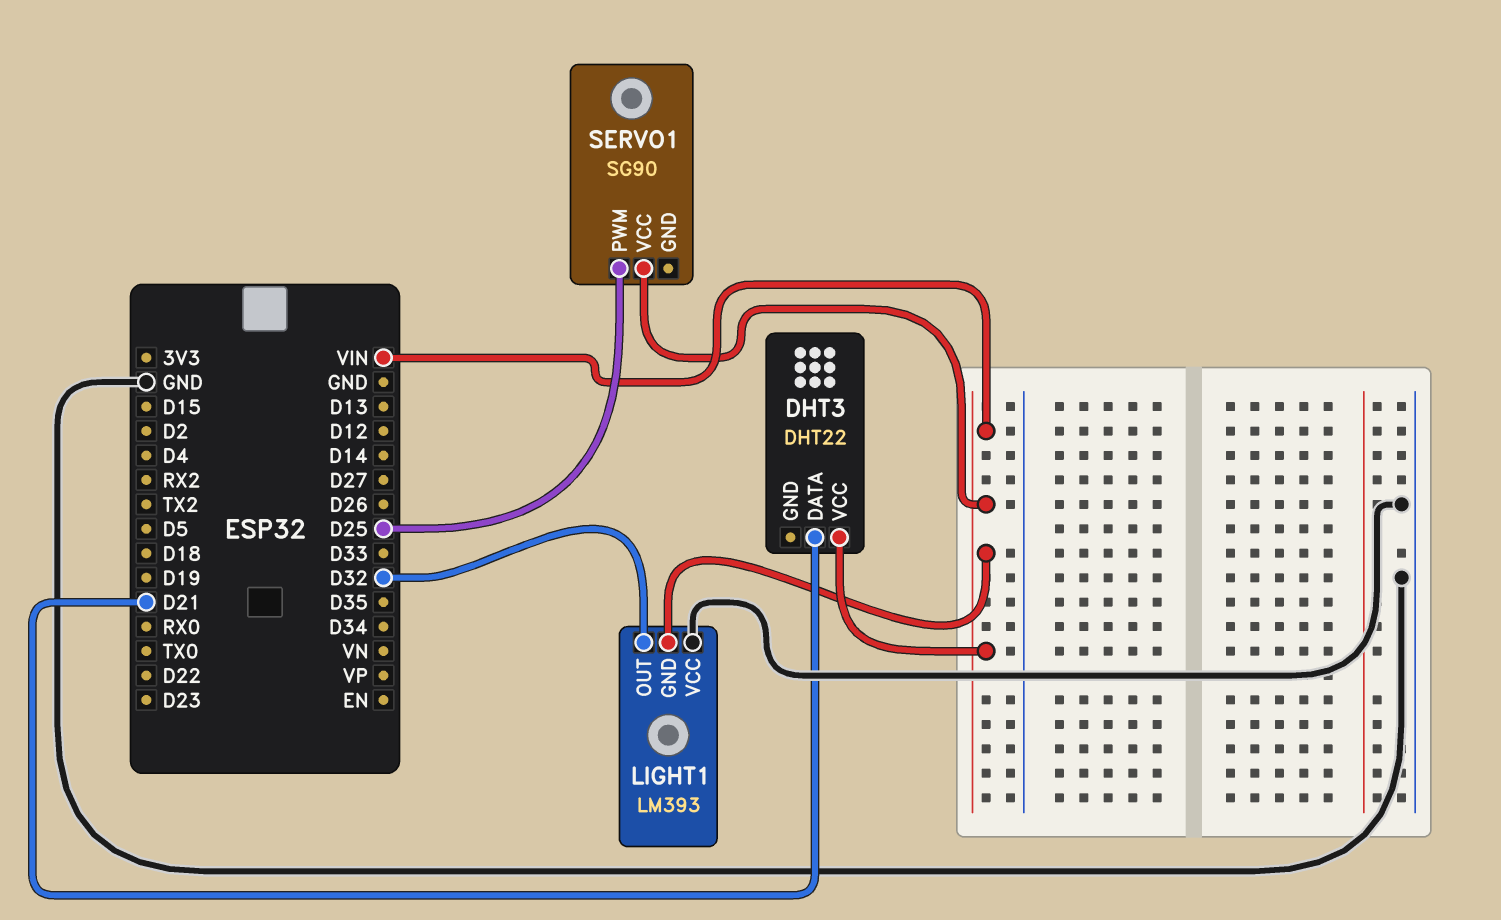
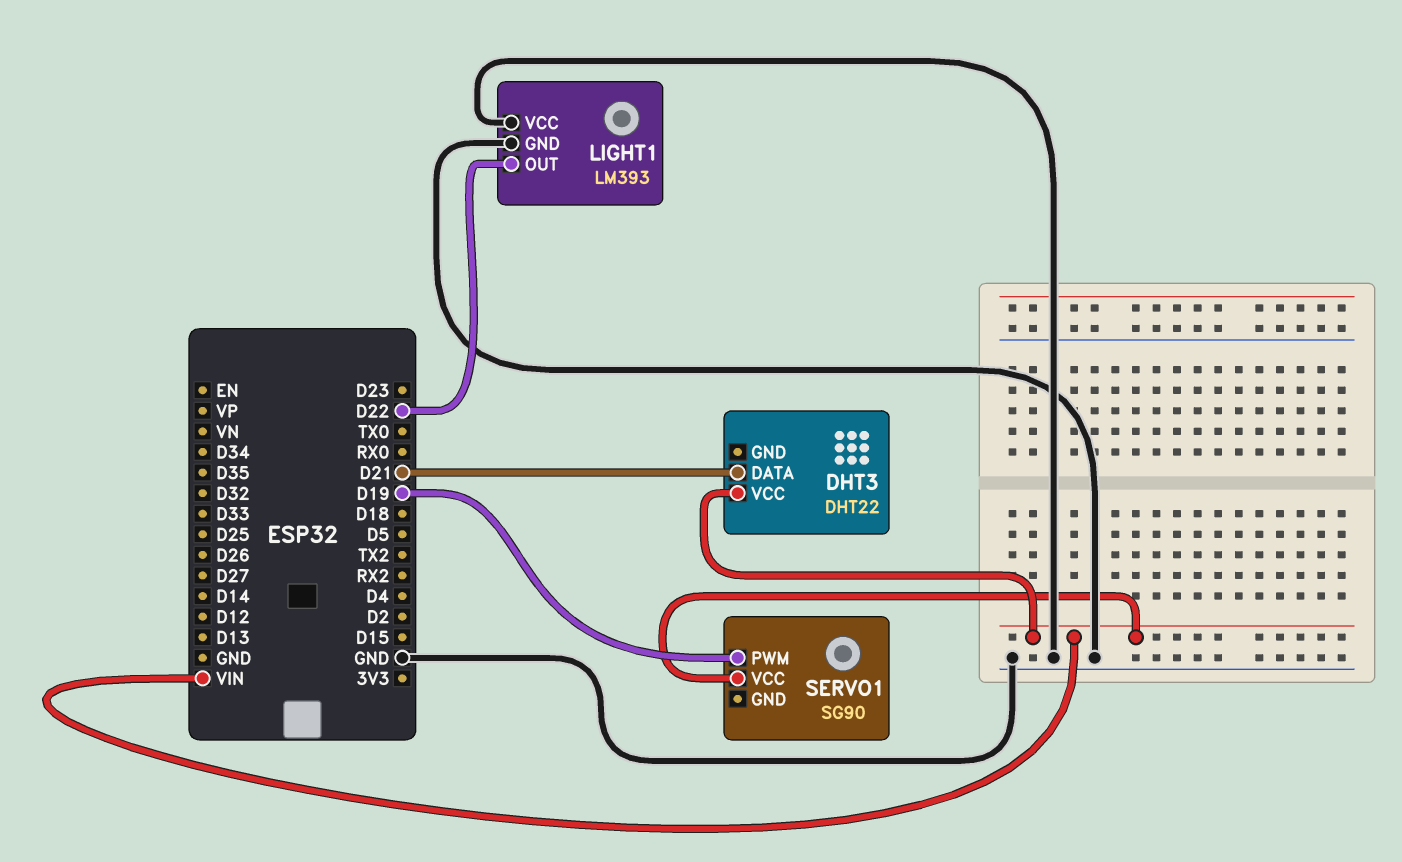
LIGHT1 pin GND: VIN -> GND
LIGHT1 pin OUT: D32 -> D22
SERVO1 pin PWM: D25 -> D19

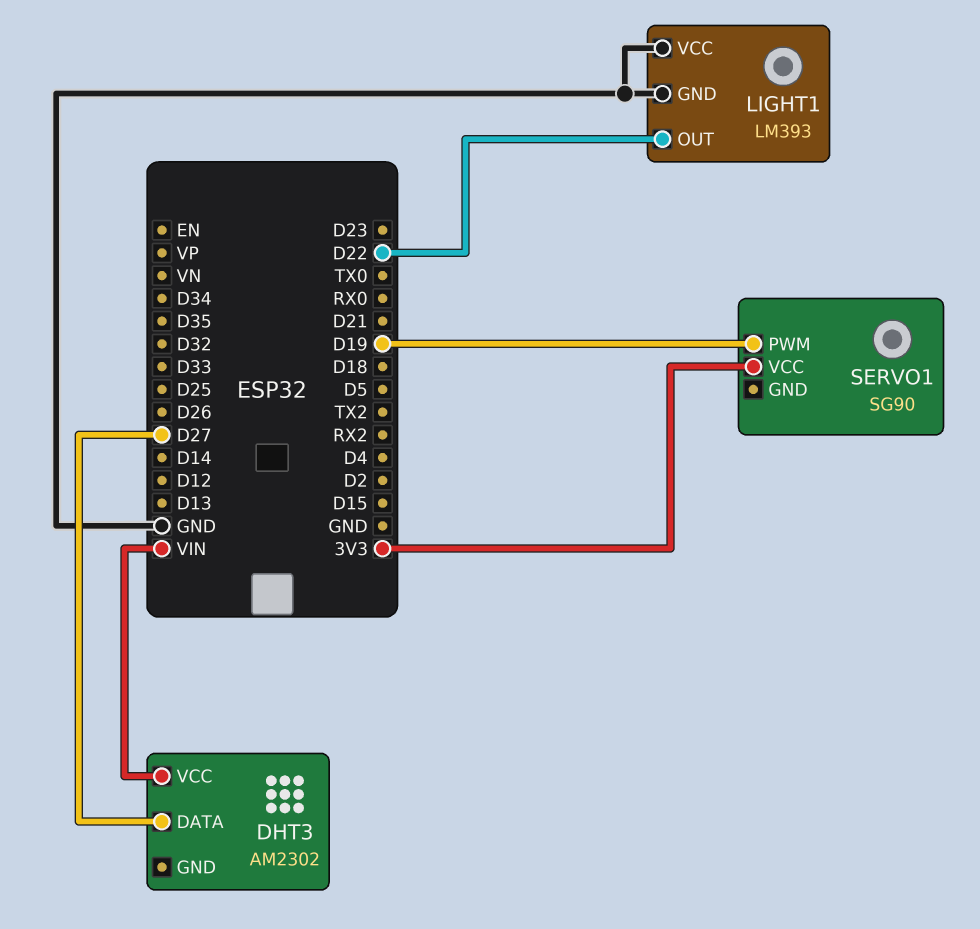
DHT3: DHT22 -> AM2302
DHT3 pin DATA: D21 -> D27
SERVO1 pin VCC: VIN -> 3V3

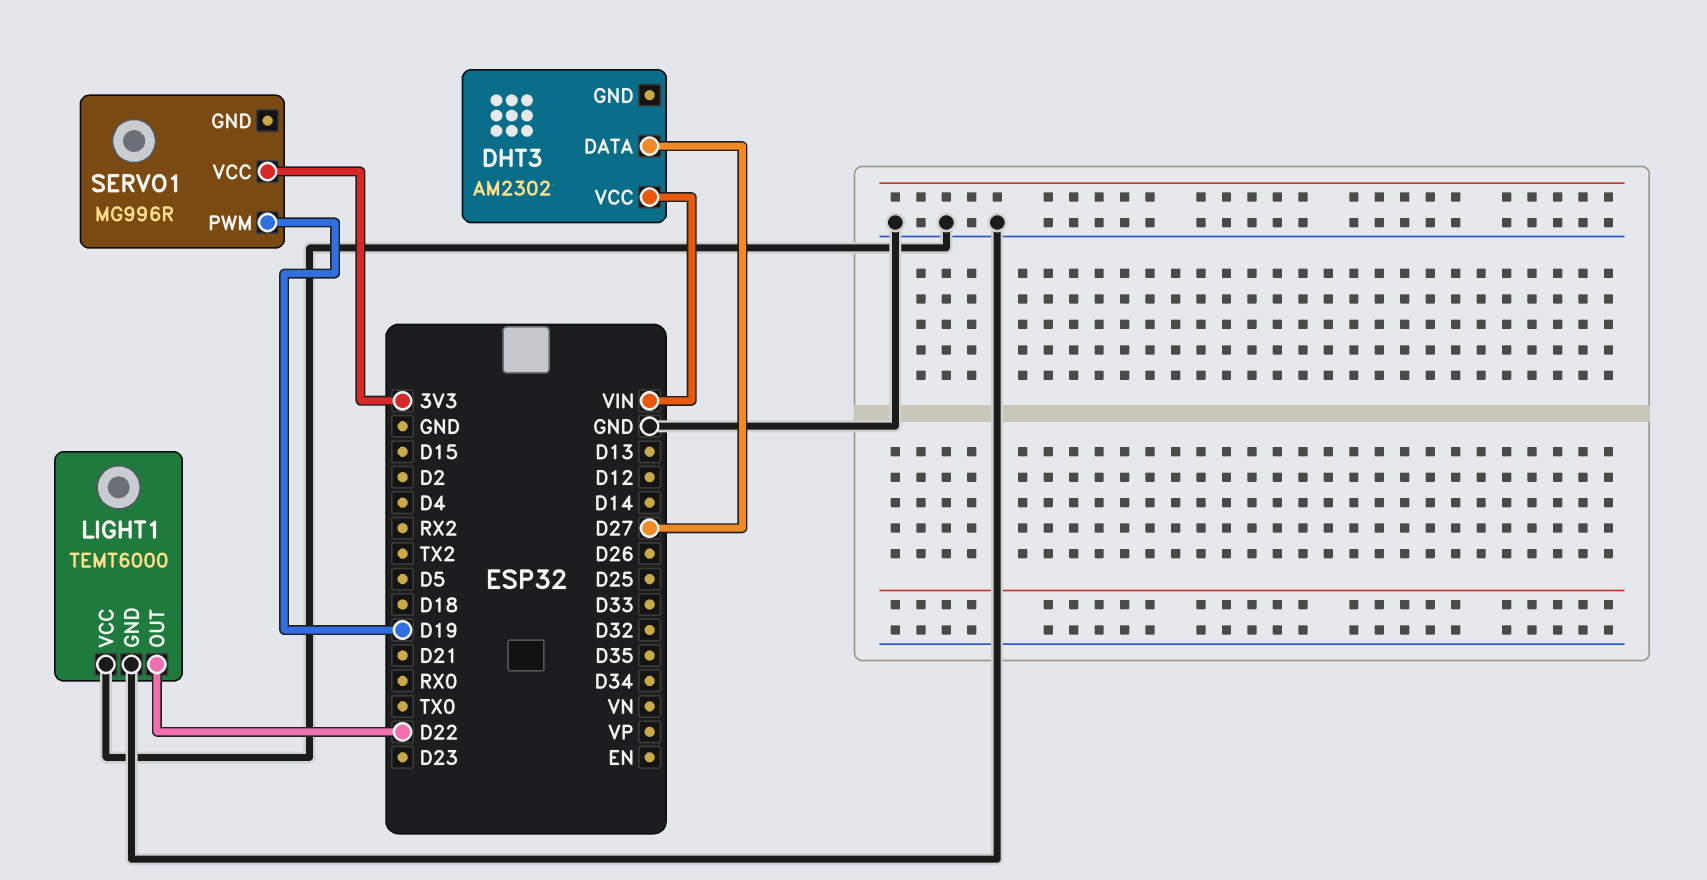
LIGHT1: LM393 -> TEMT6000
SERVO1: SG90 -> MG996R

